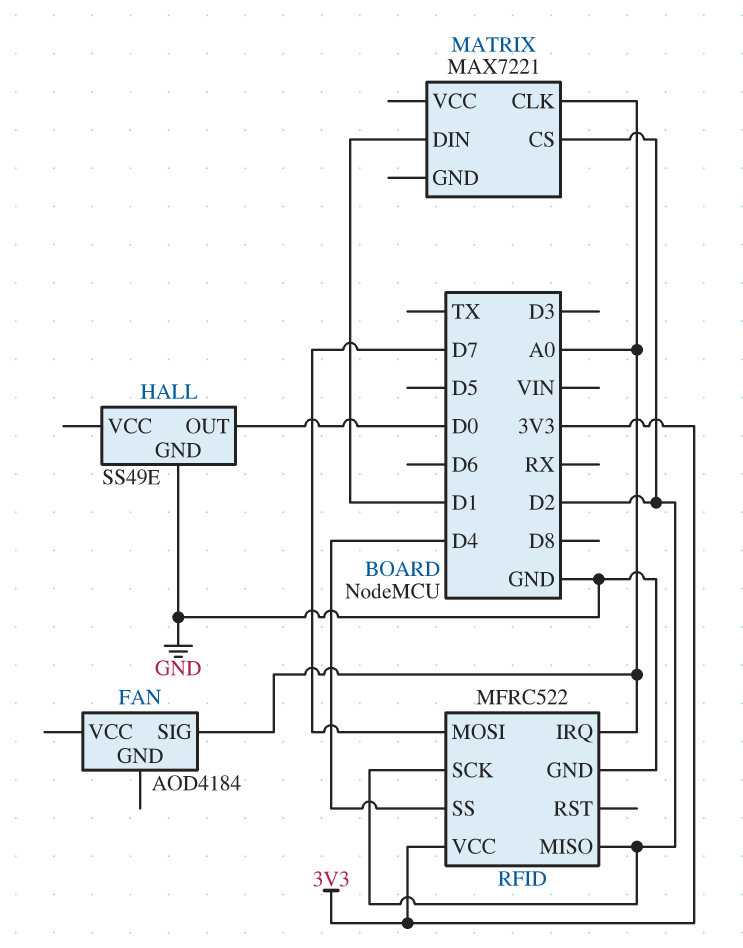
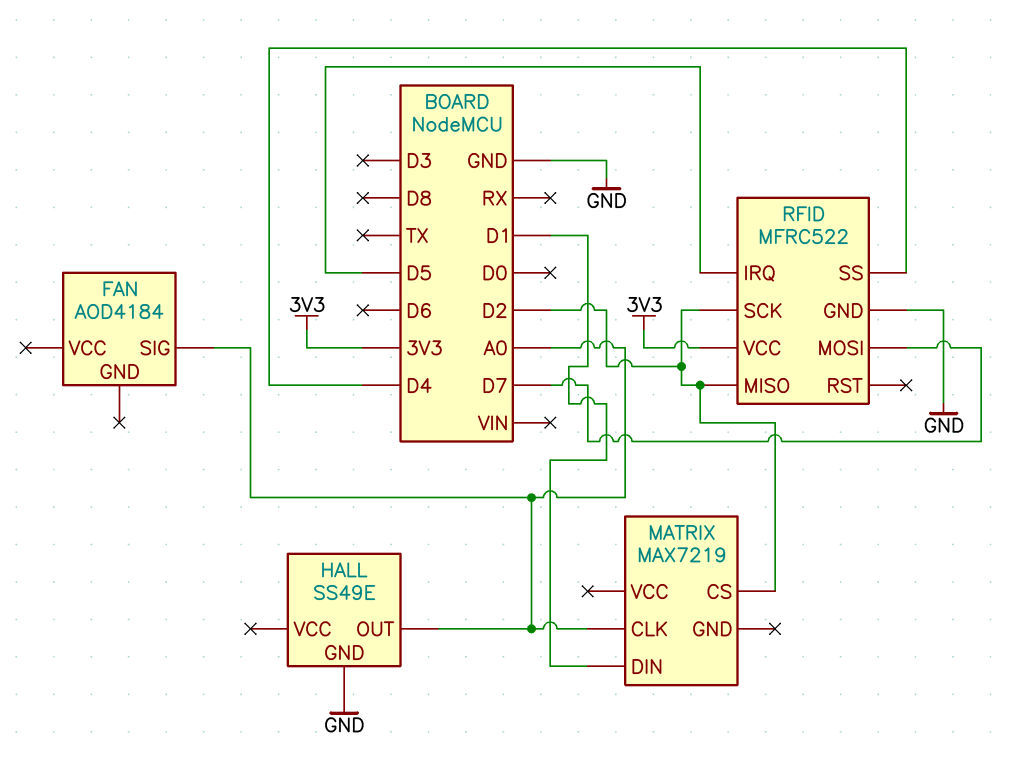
HALL pin OUT: D0 -> A0
MATRIX: MAX7221 -> MAX7219
RFID pin IRQ: A0 -> D5

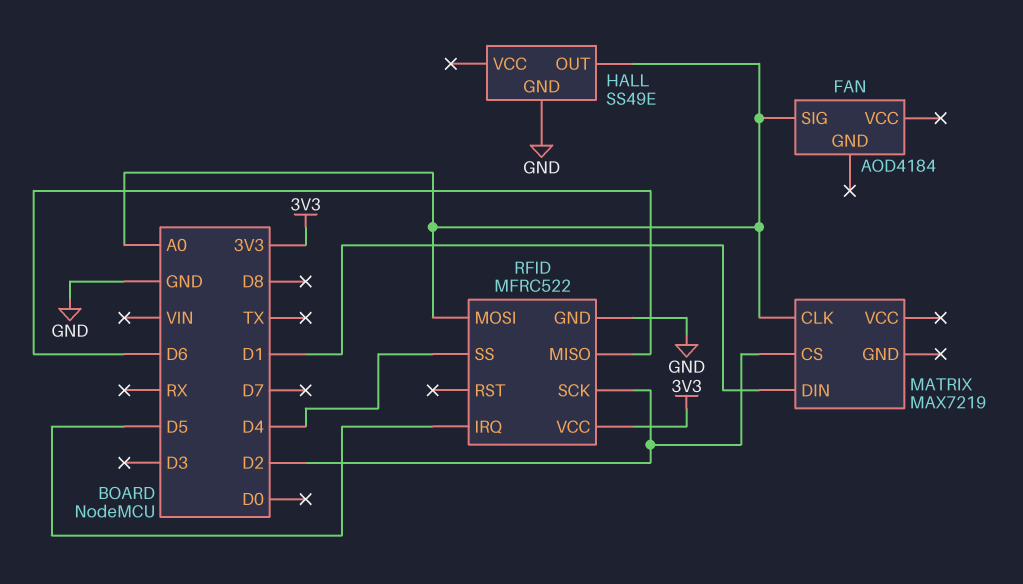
RFID pin MISO: D2 -> D6
RFID pin MOSI: D7 -> A0

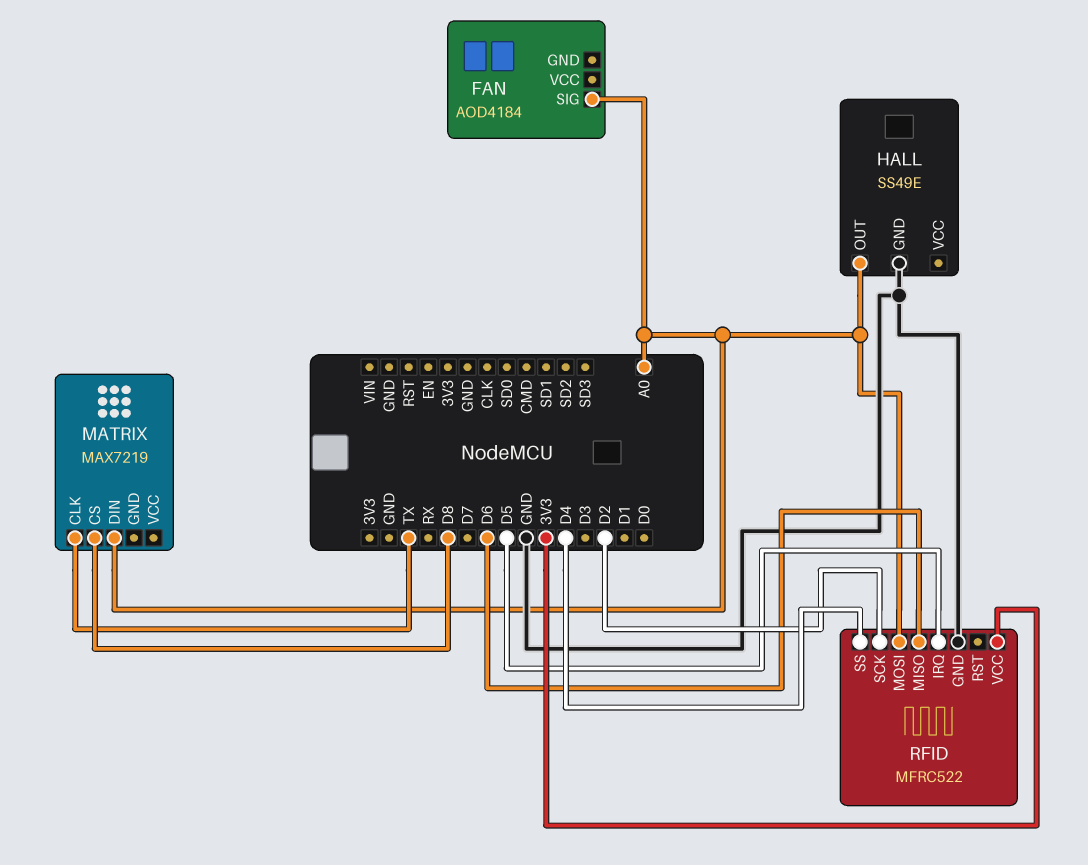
MATRIX pin CLK: A0 -> TX
MATRIX pin CS: D2 -> D8
MATRIX pin DIN: D1 -> A0

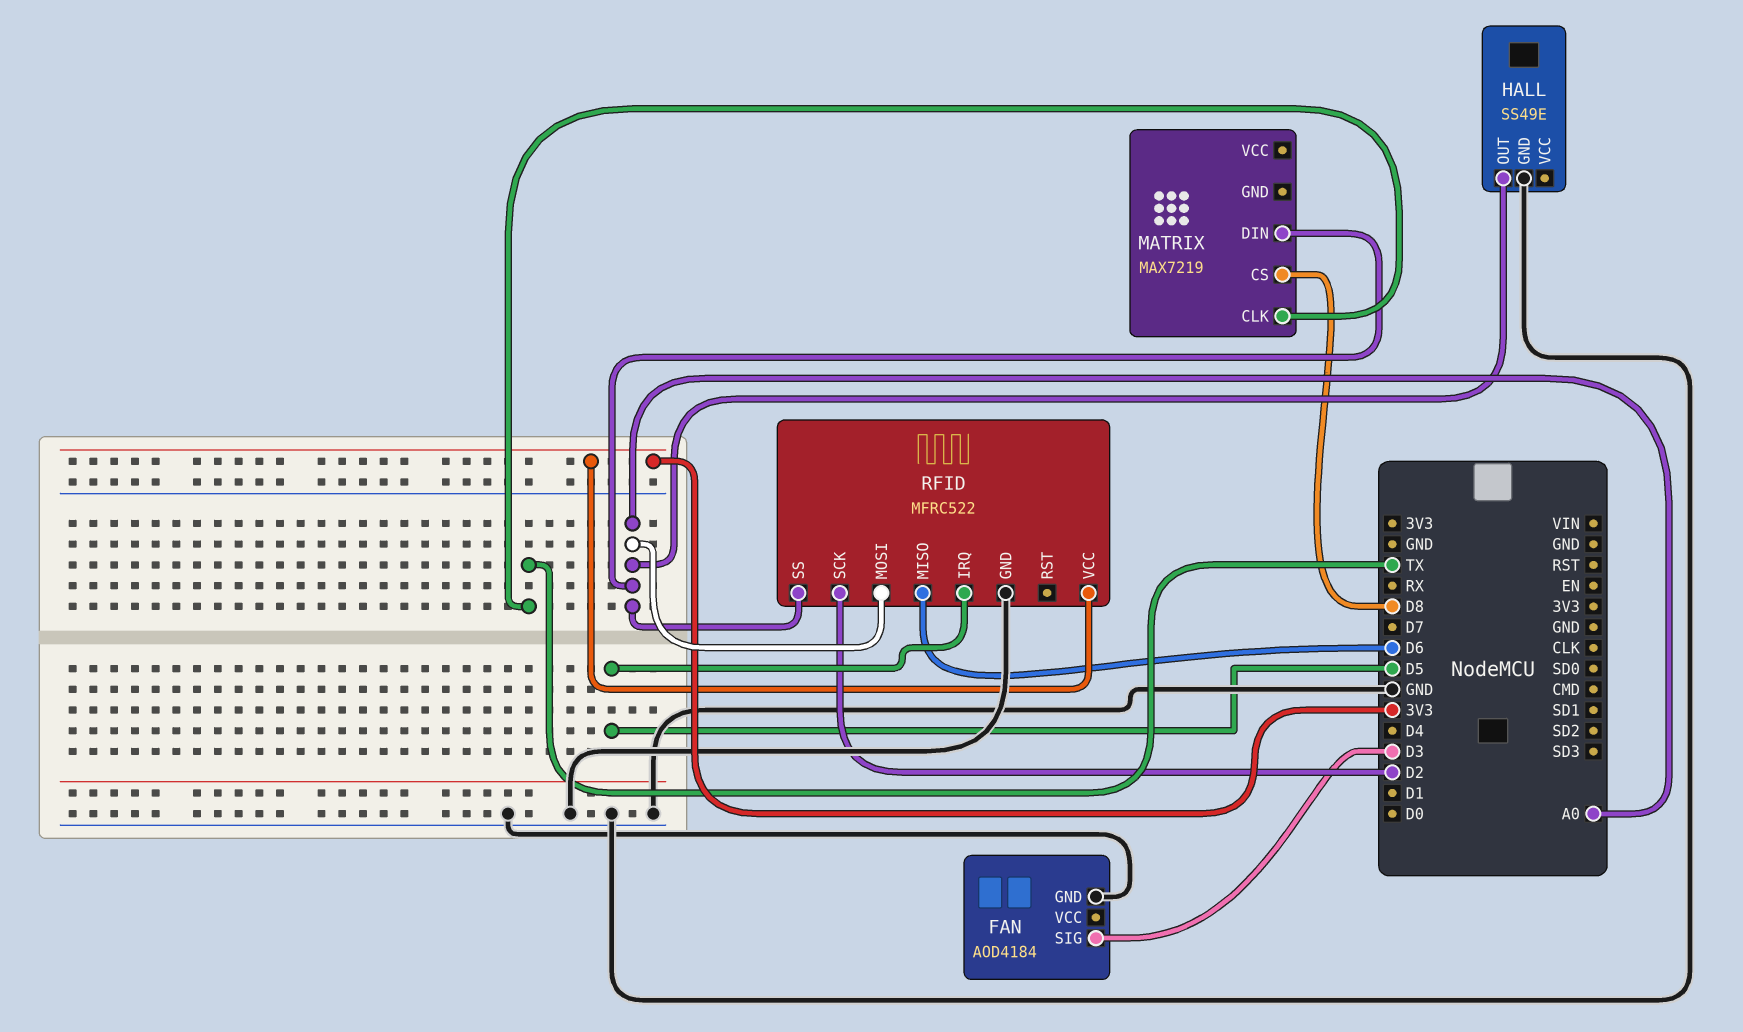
FAN pin GND: none -> GND
FAN pin SIG: A0 -> D3
RFID pin SS: D4 -> A0

